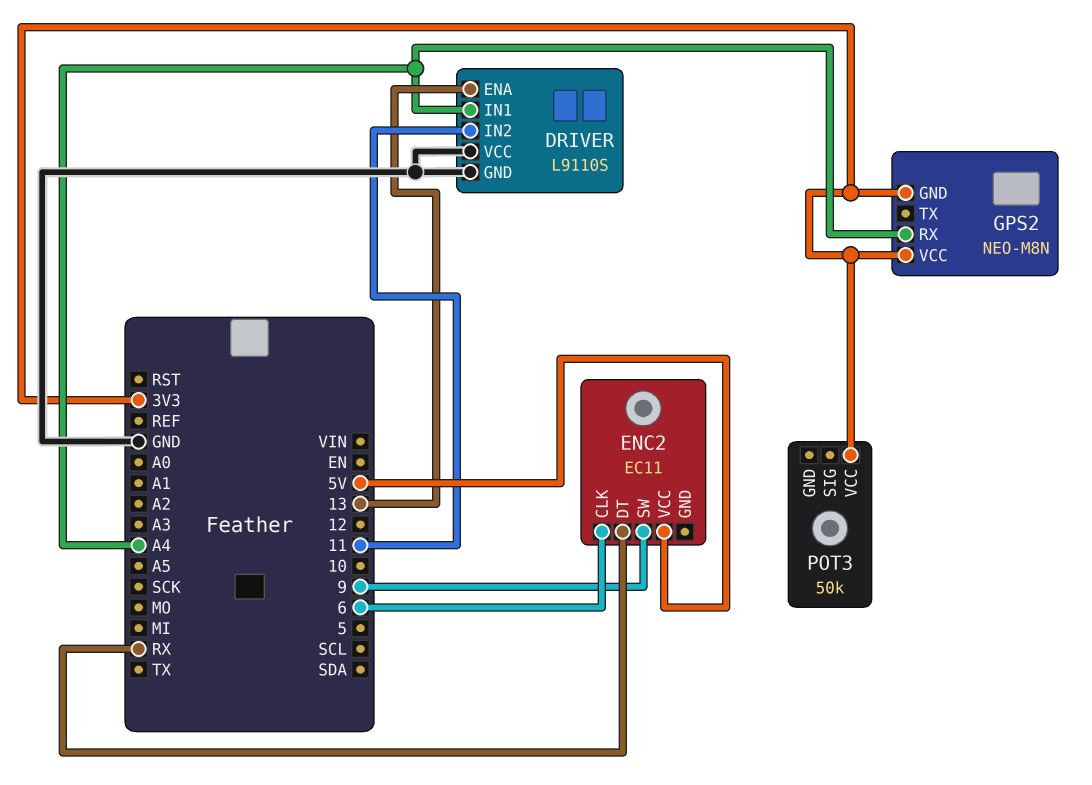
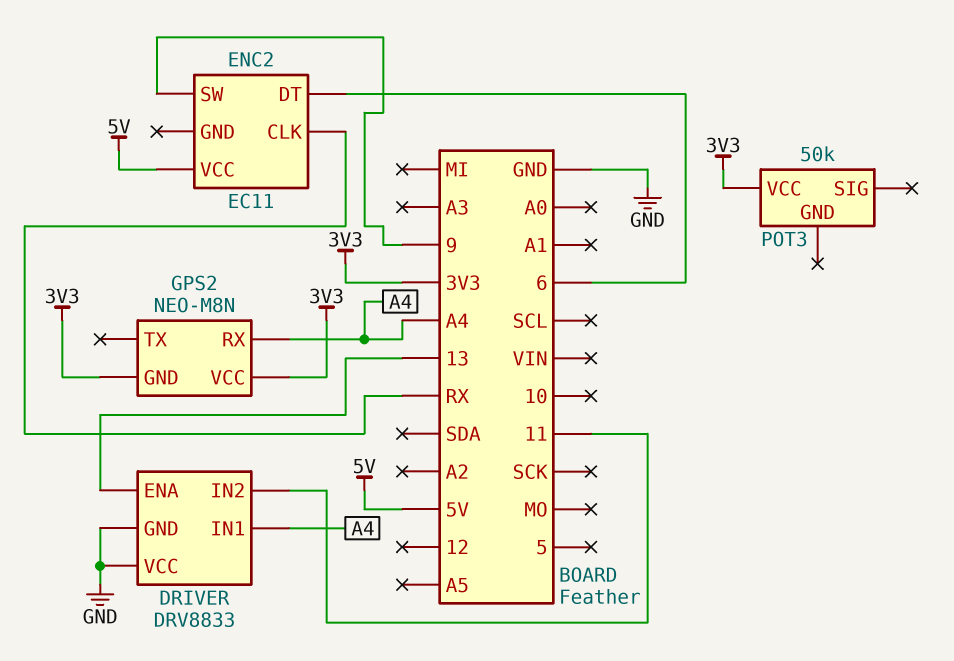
DRIVER: L9110S -> DRV8833
ENC2 pin CLK: 6 -> RX
ENC2 pin DT: RX -> 6

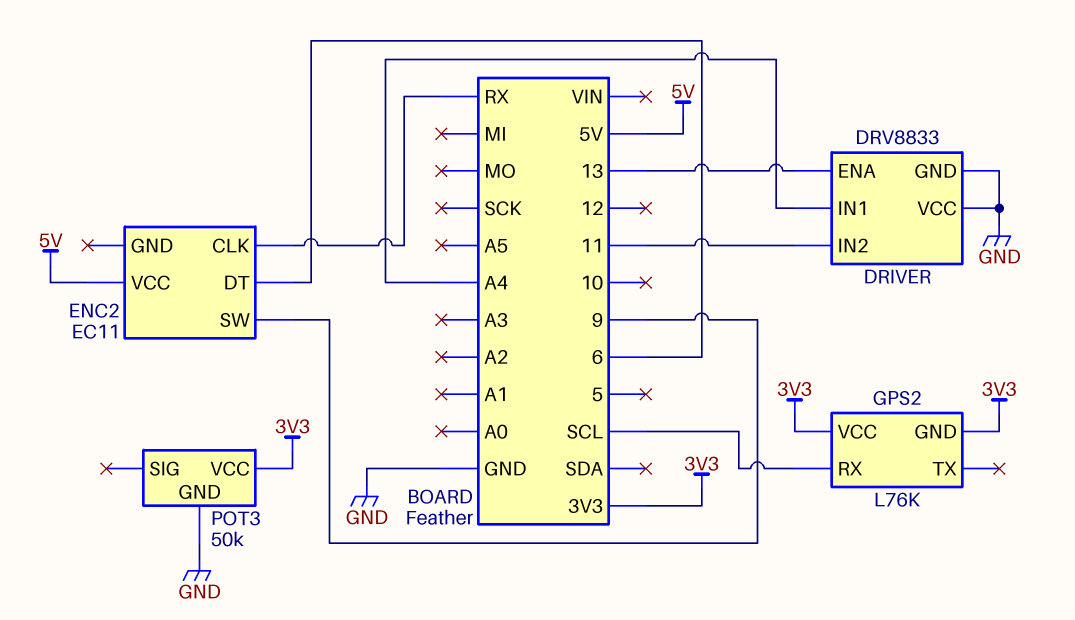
GPS2: NEO-M8N -> L76K
GPS2 pin RX: A4 -> SCL
POT3 pin GND: none -> GND

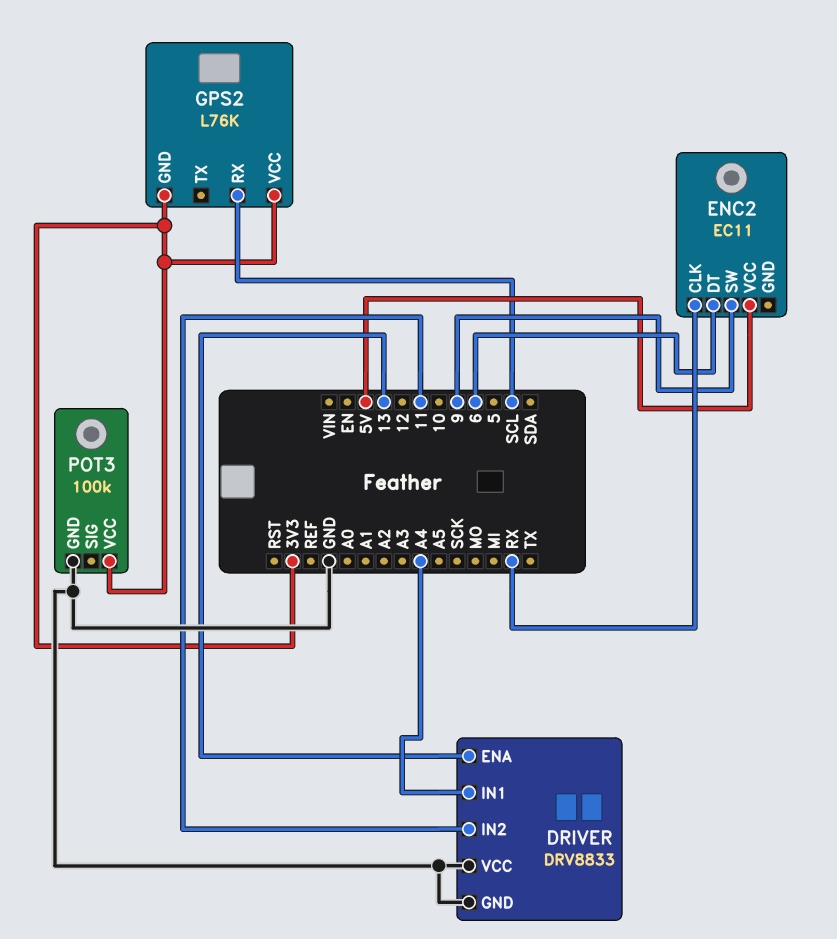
POT3: 50k -> 100k

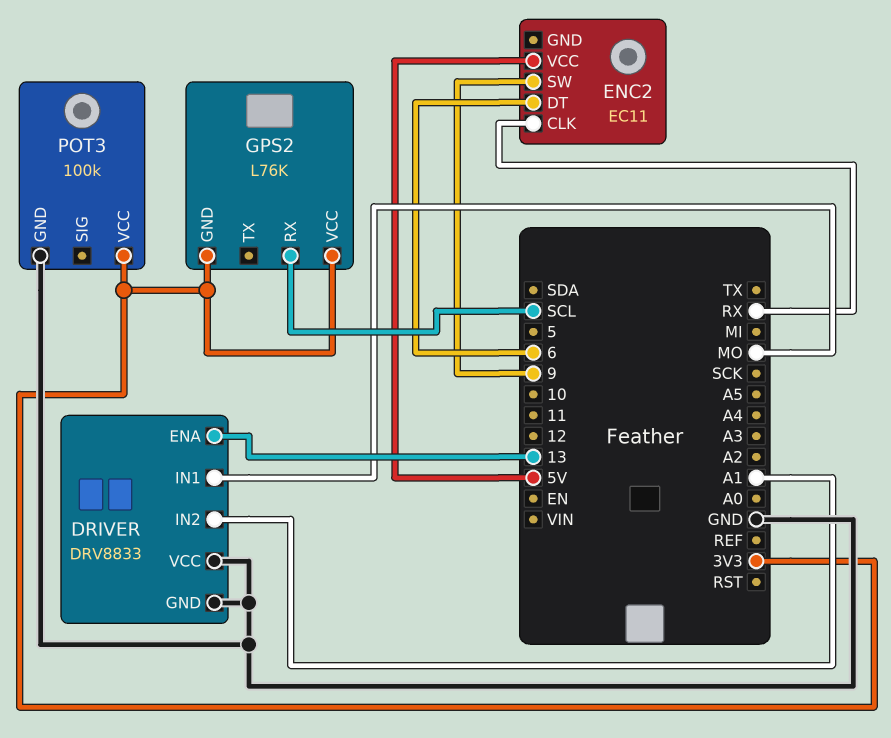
DRIVER pin IN1: A4 -> MO
DRIVER pin IN2: 11 -> A1

